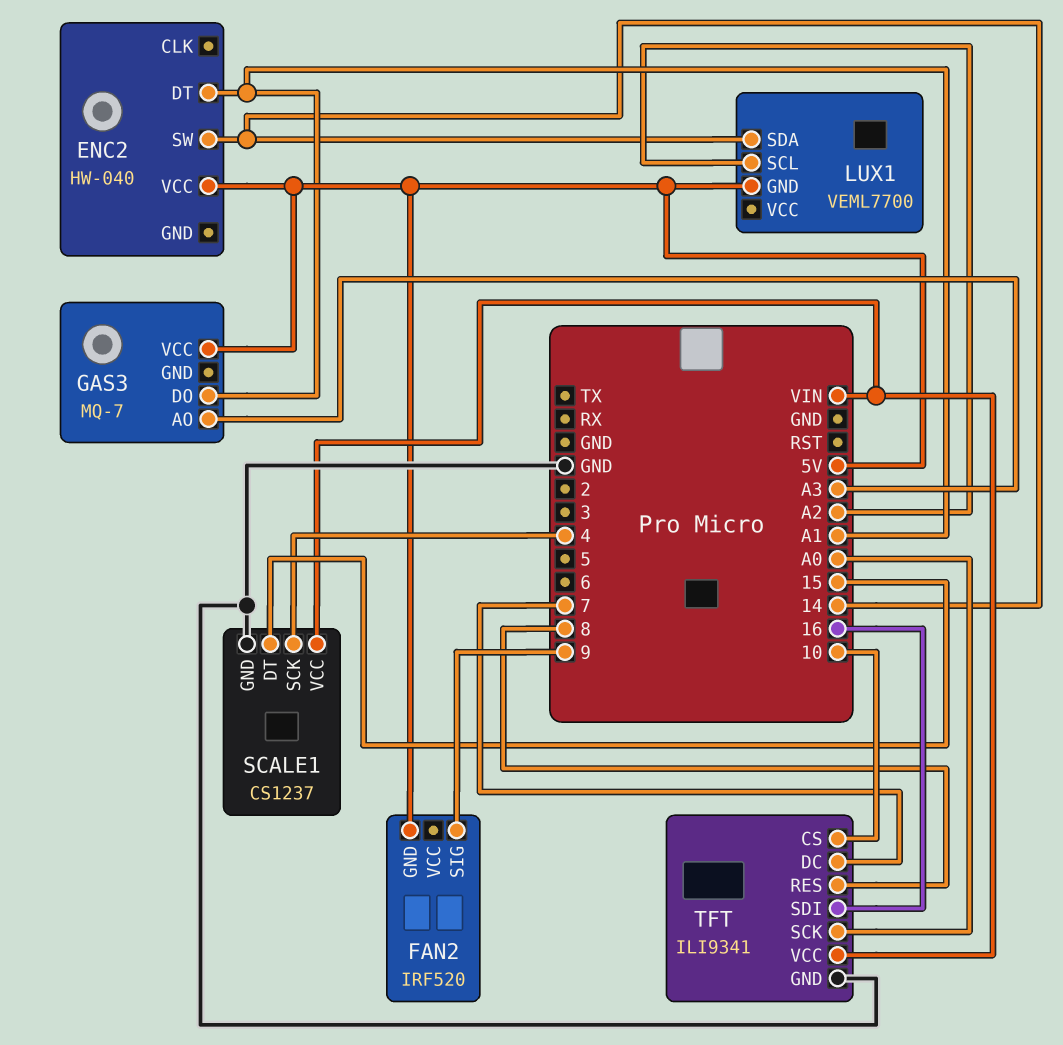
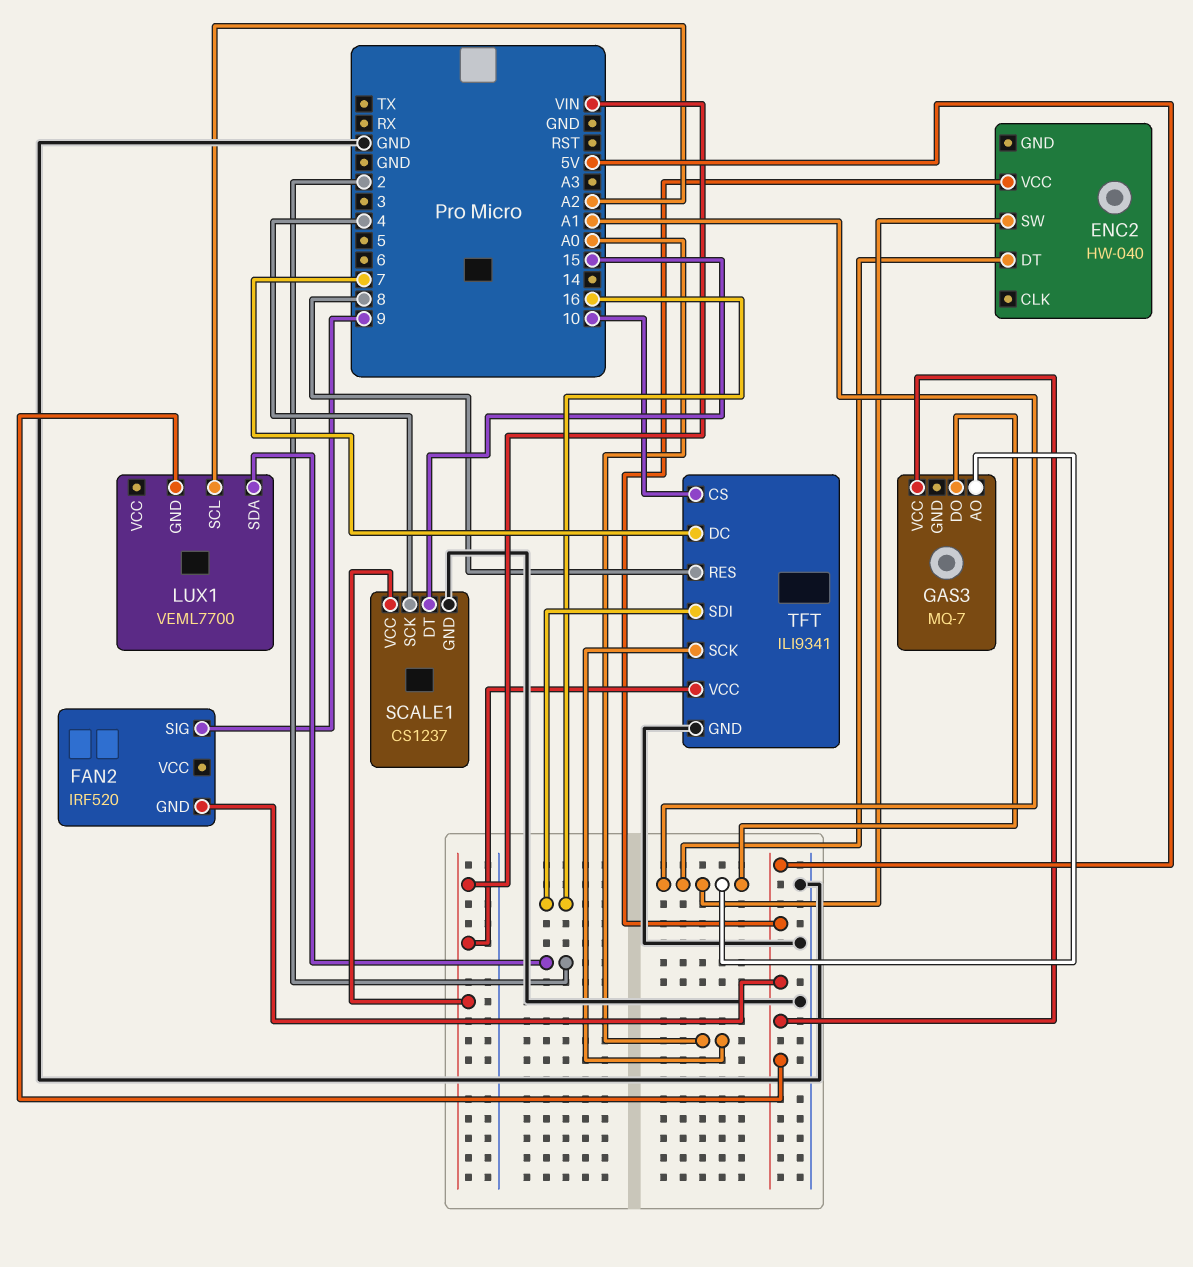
ENC2 pin SW: 14 -> A1
GAS3 pin AO: A3 -> A1
LUX1 pin SDA: 14 -> 2

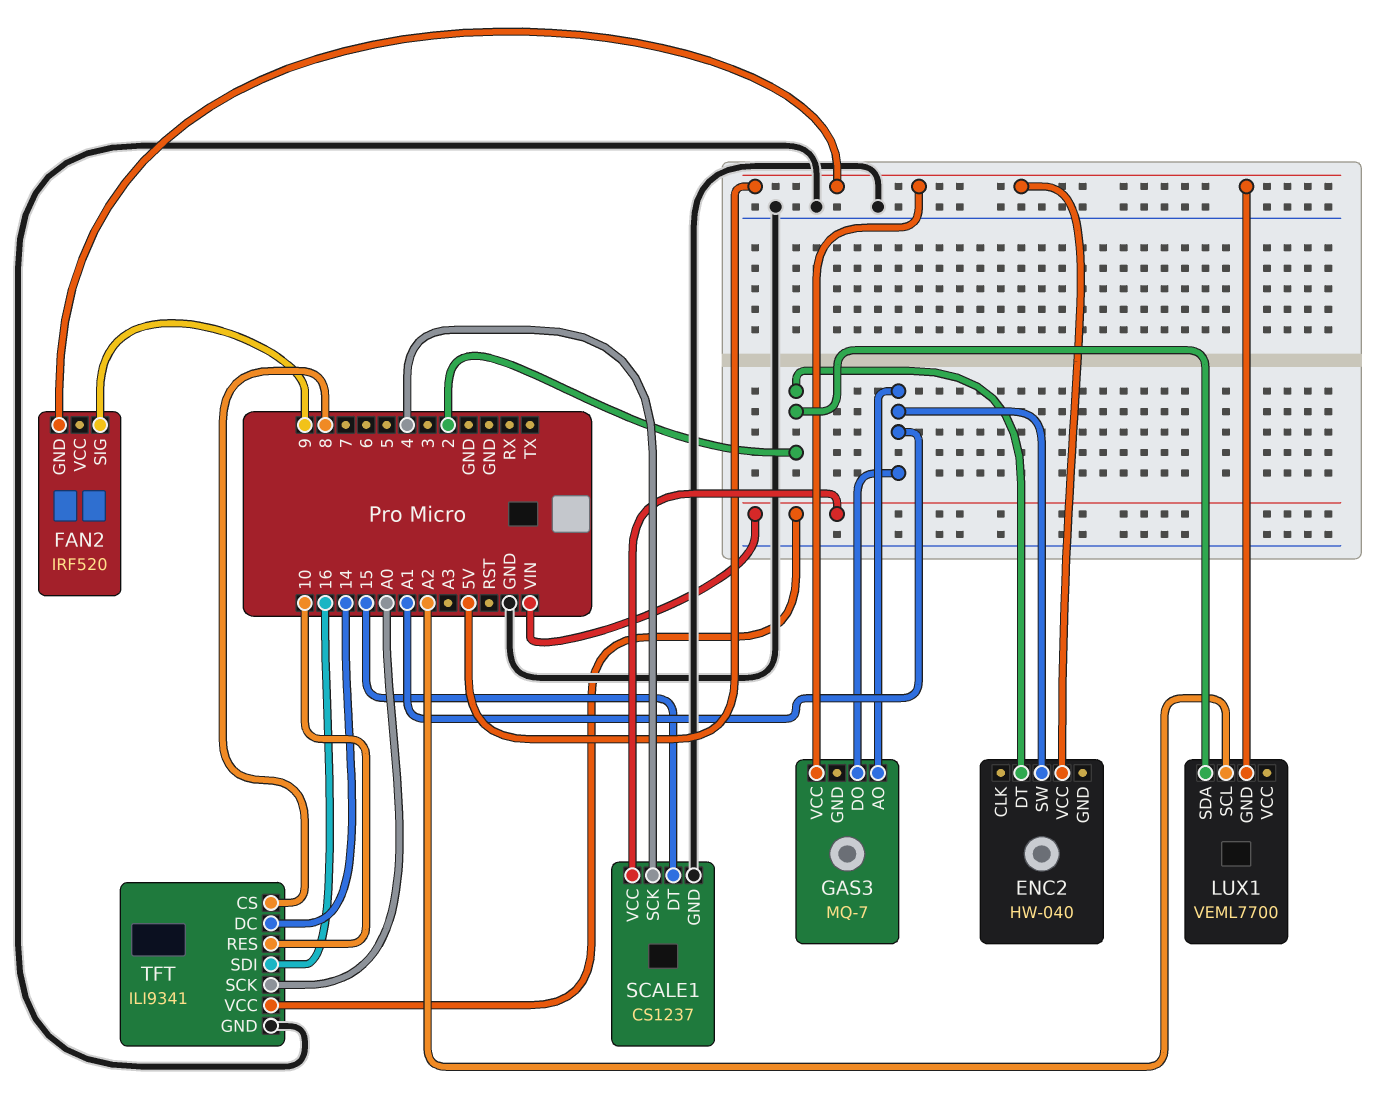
ENC2 pin DT: A1 -> 2
TFT pin CS: 10 -> 8
TFT pin DC: 7 -> 14
TFT pin RES: 8 -> 10

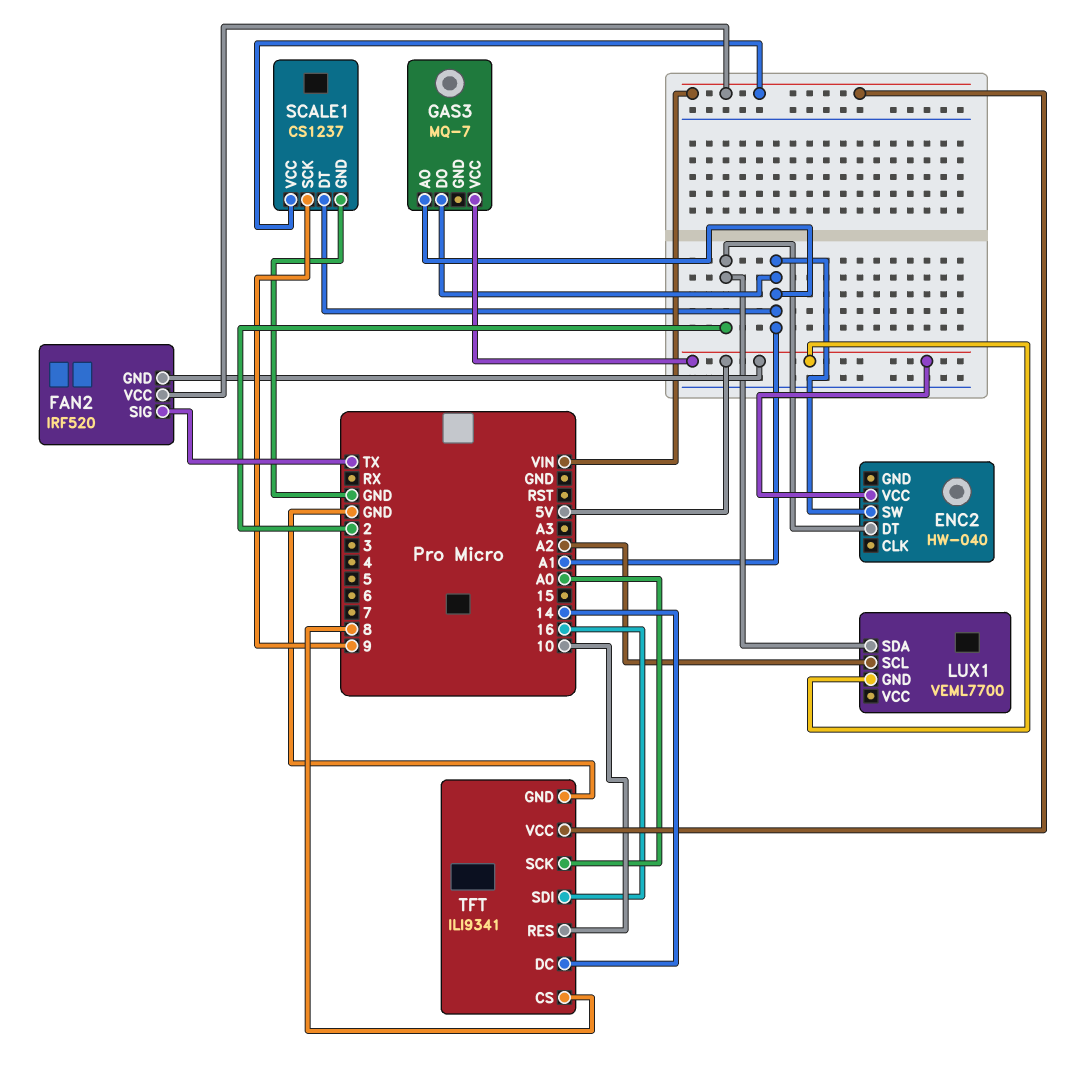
FAN2 pin SIG: 9 -> TX
FAN2 pin VCC: none -> VIN
SCALE1 pin DT: 15 -> A1
SCALE1 pin SCK: 4 -> 9

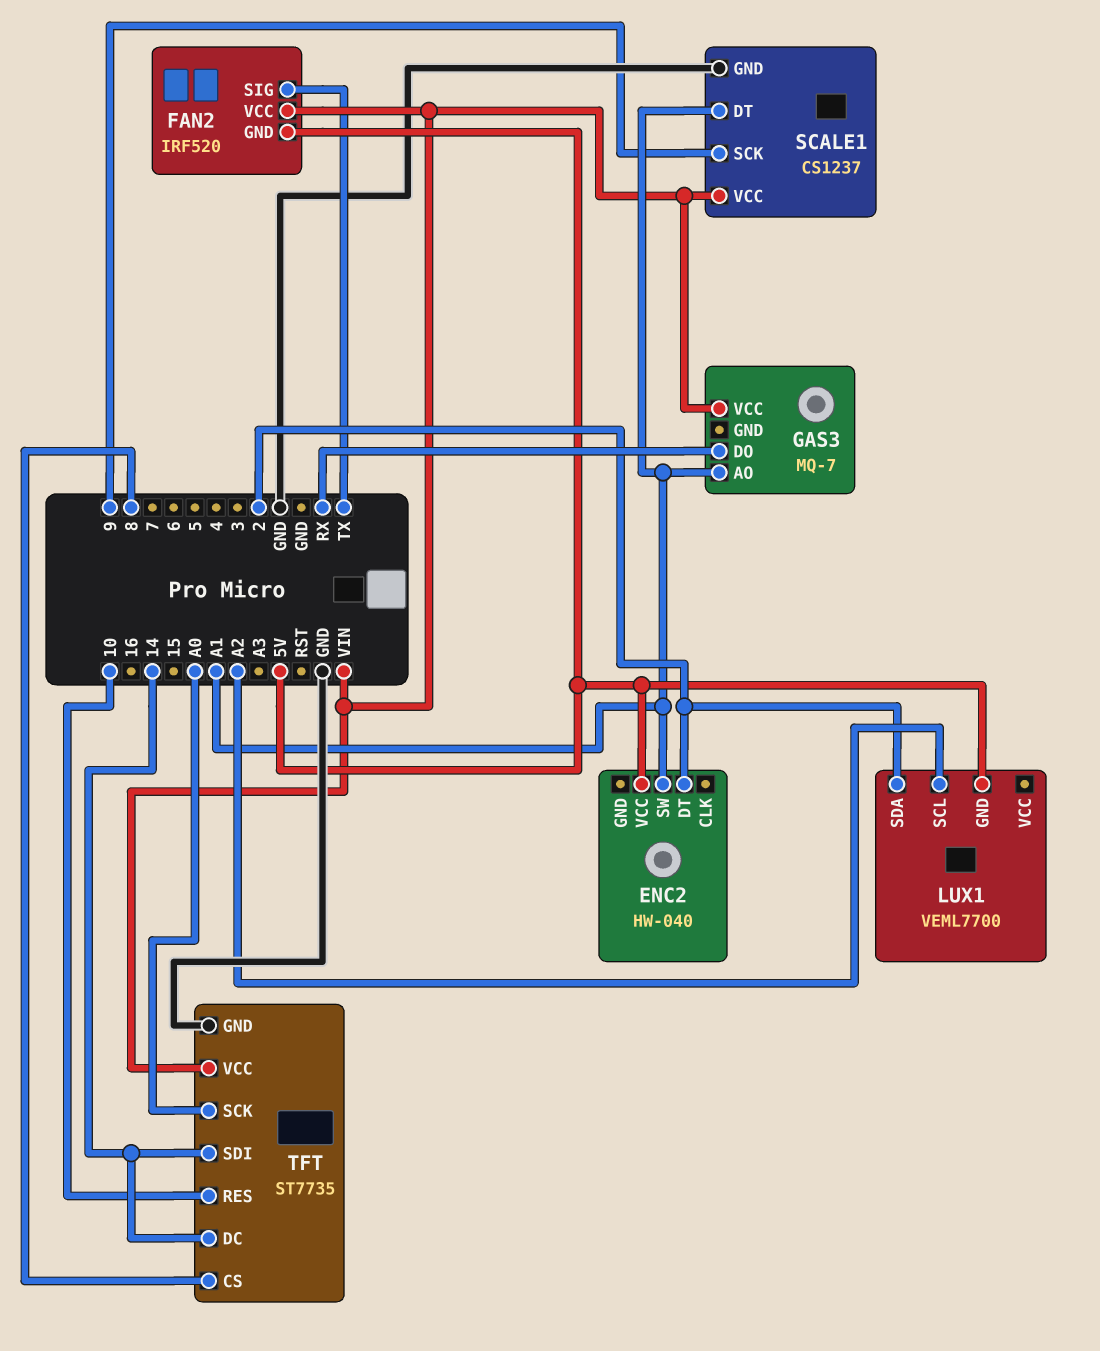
GAS3 pin DO: A1 -> RX
GAS3 pin VCC: 5V -> VIN
TFT: ILI9341 -> ST7735
TFT pin SDI: 16 -> 14

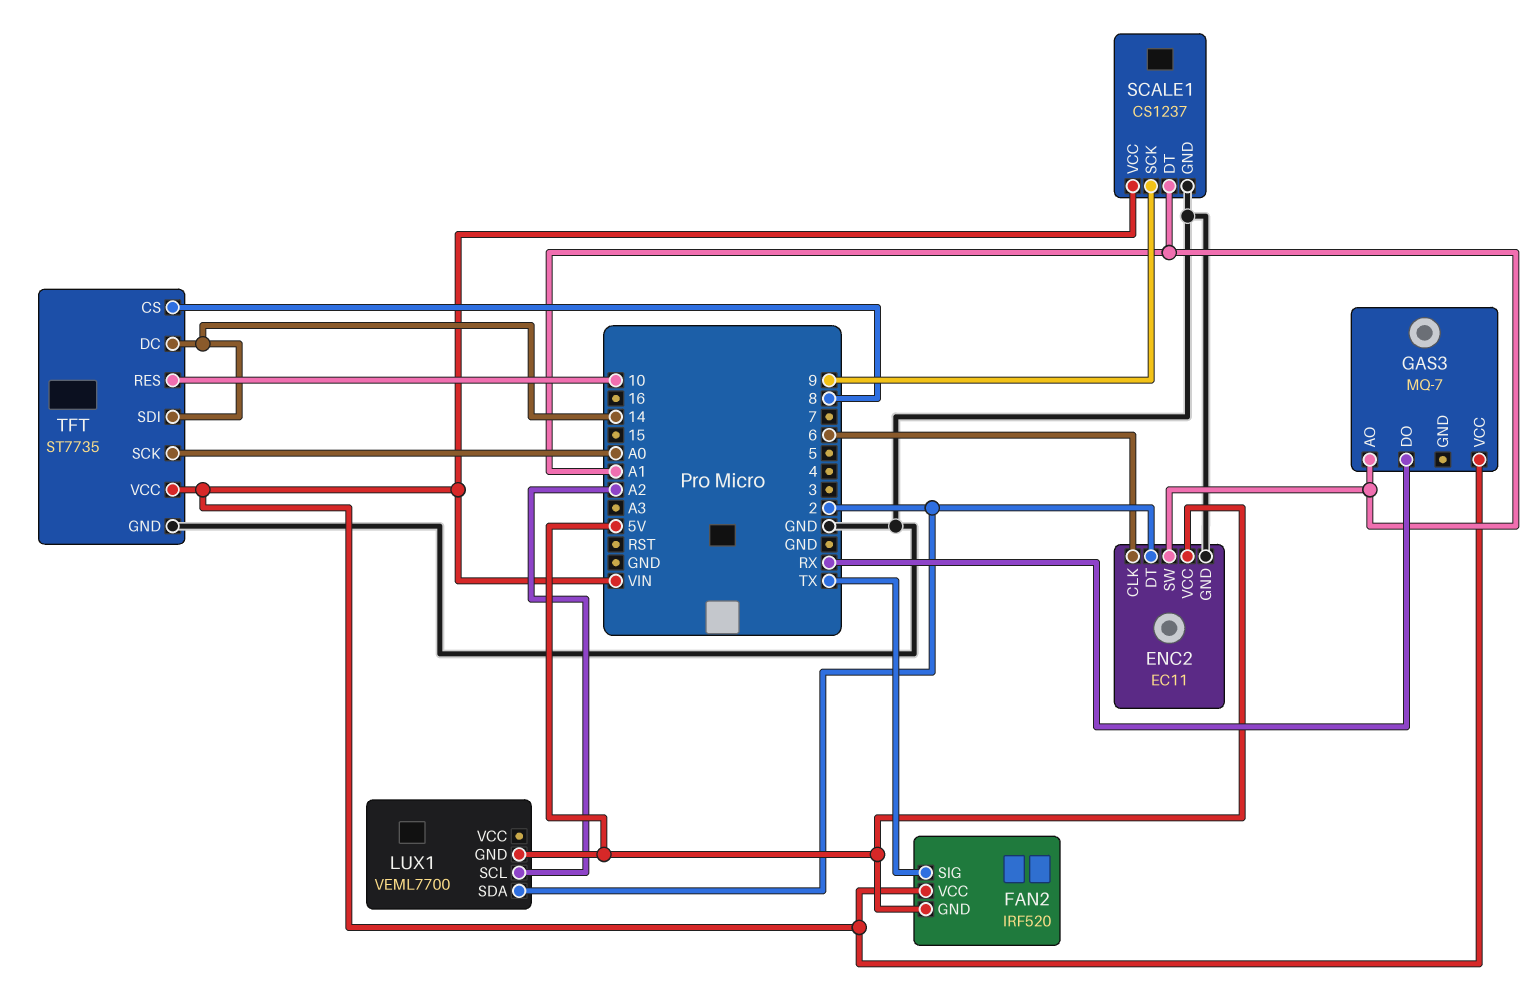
ENC2: HW-040 -> EC11
ENC2 pin CLK: none -> 6
ENC2 pin GND: none -> GND

